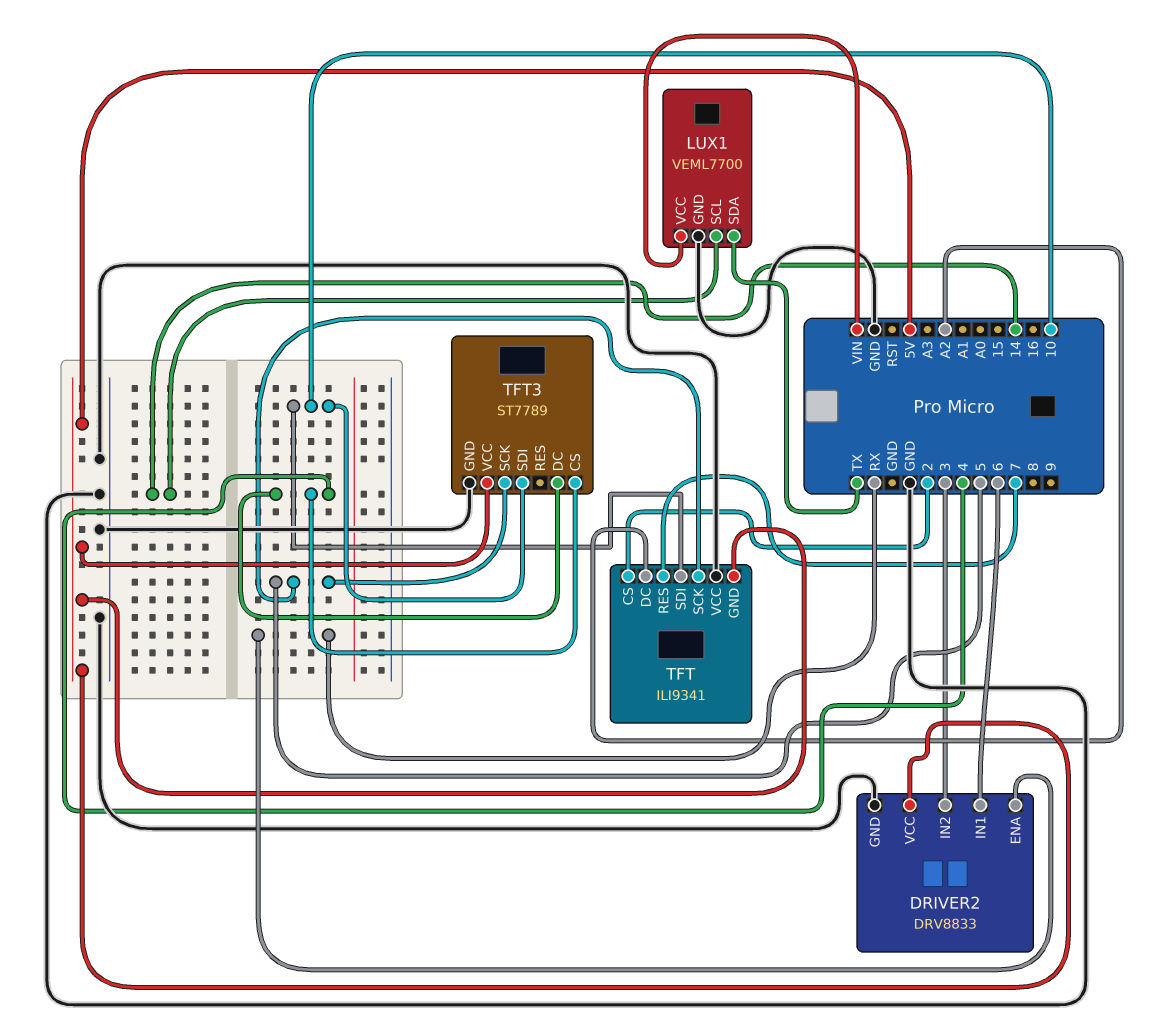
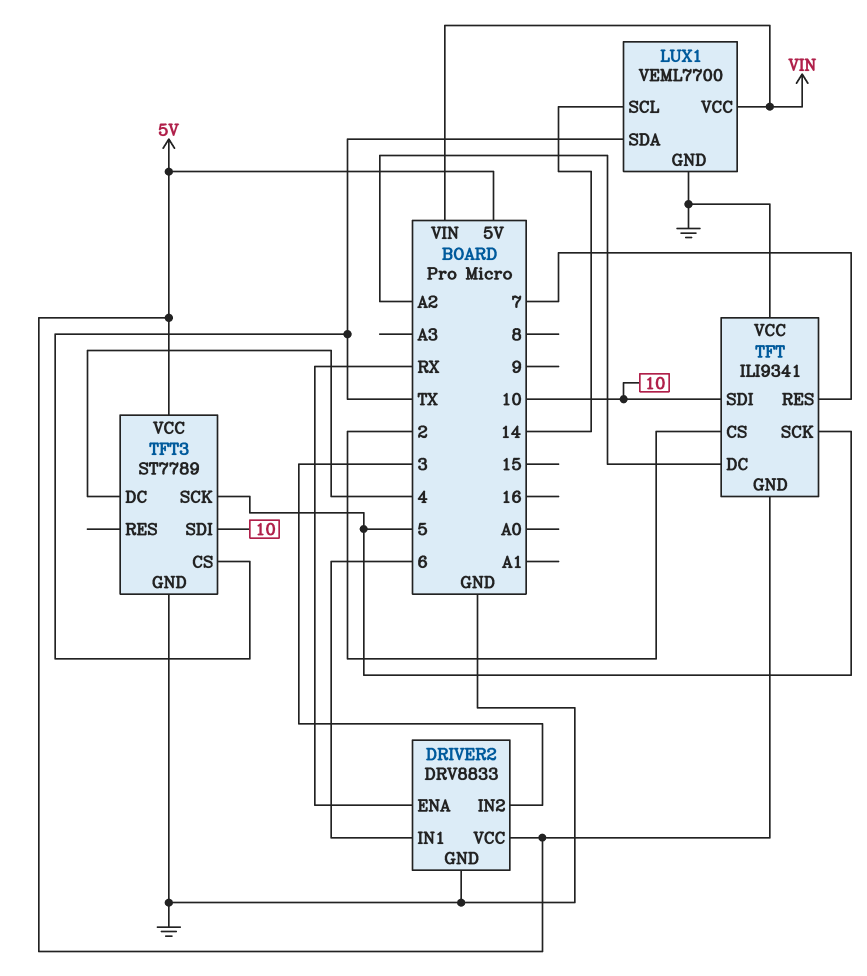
TFT3 pin CS: 4 -> TX

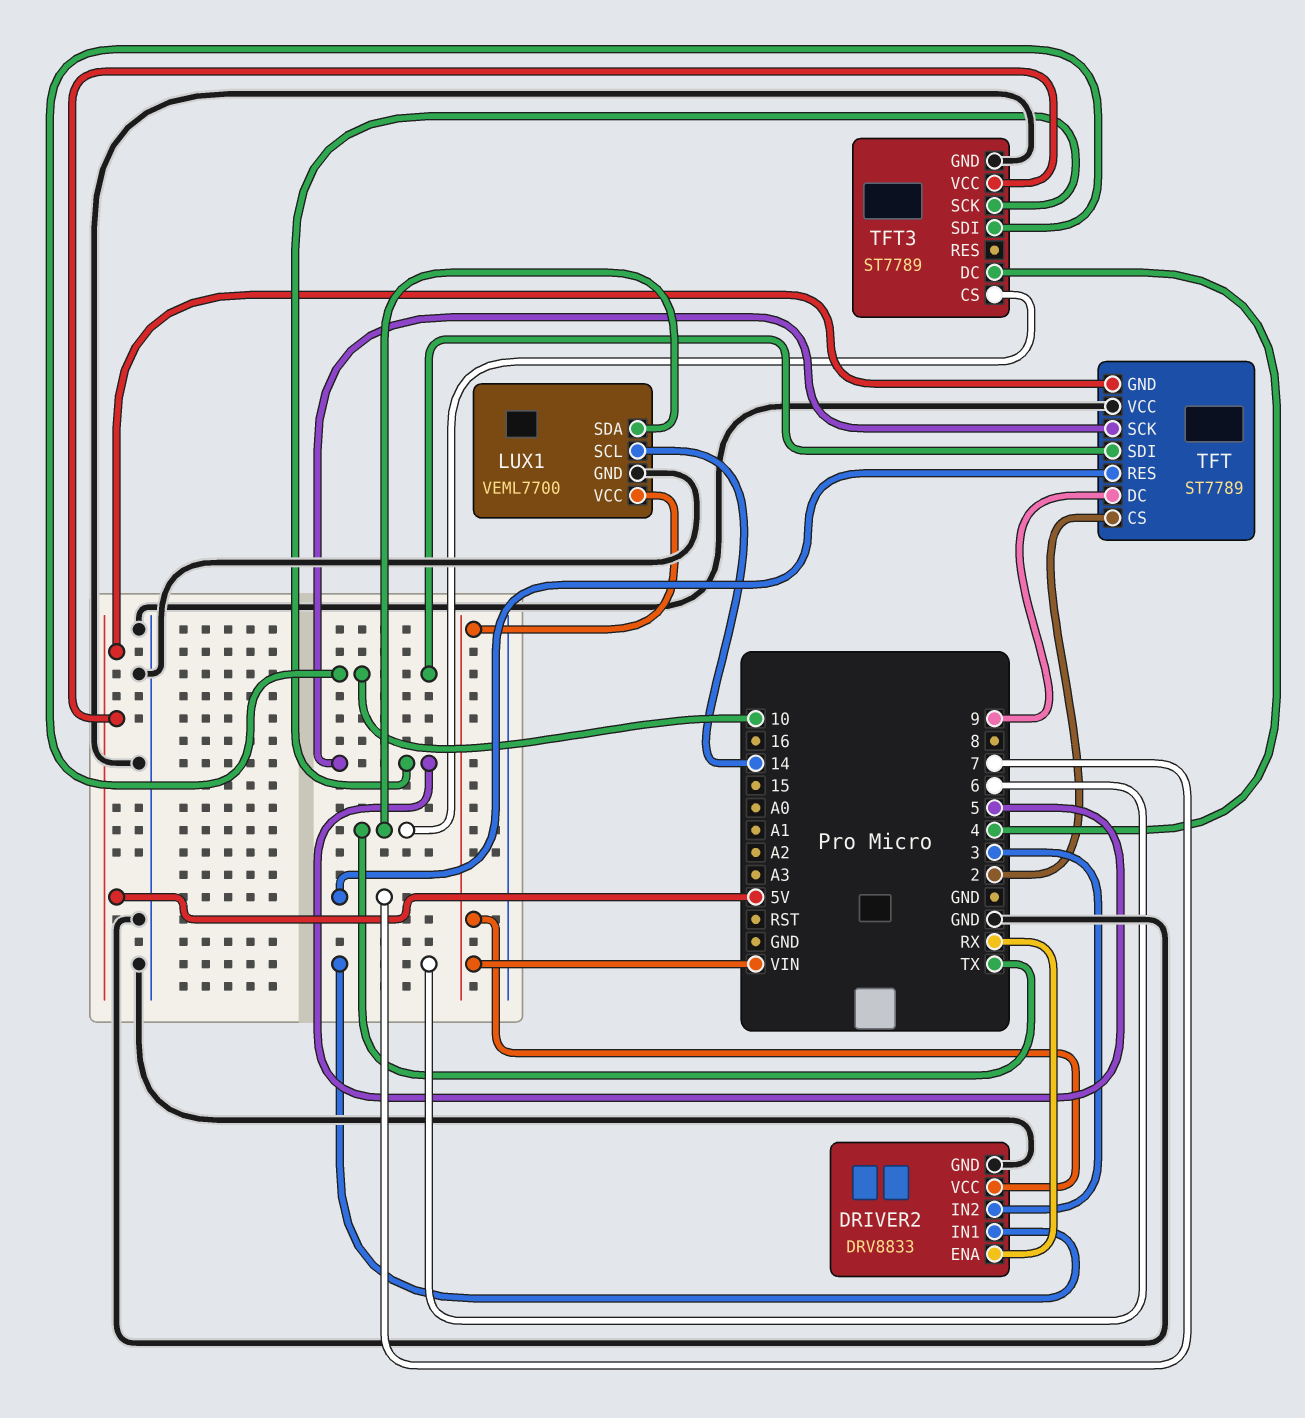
DRIVER2 pin VCC: 5V -> VIN
TFT: ILI9341 -> ST7789
TFT pin DC: A2 -> 9

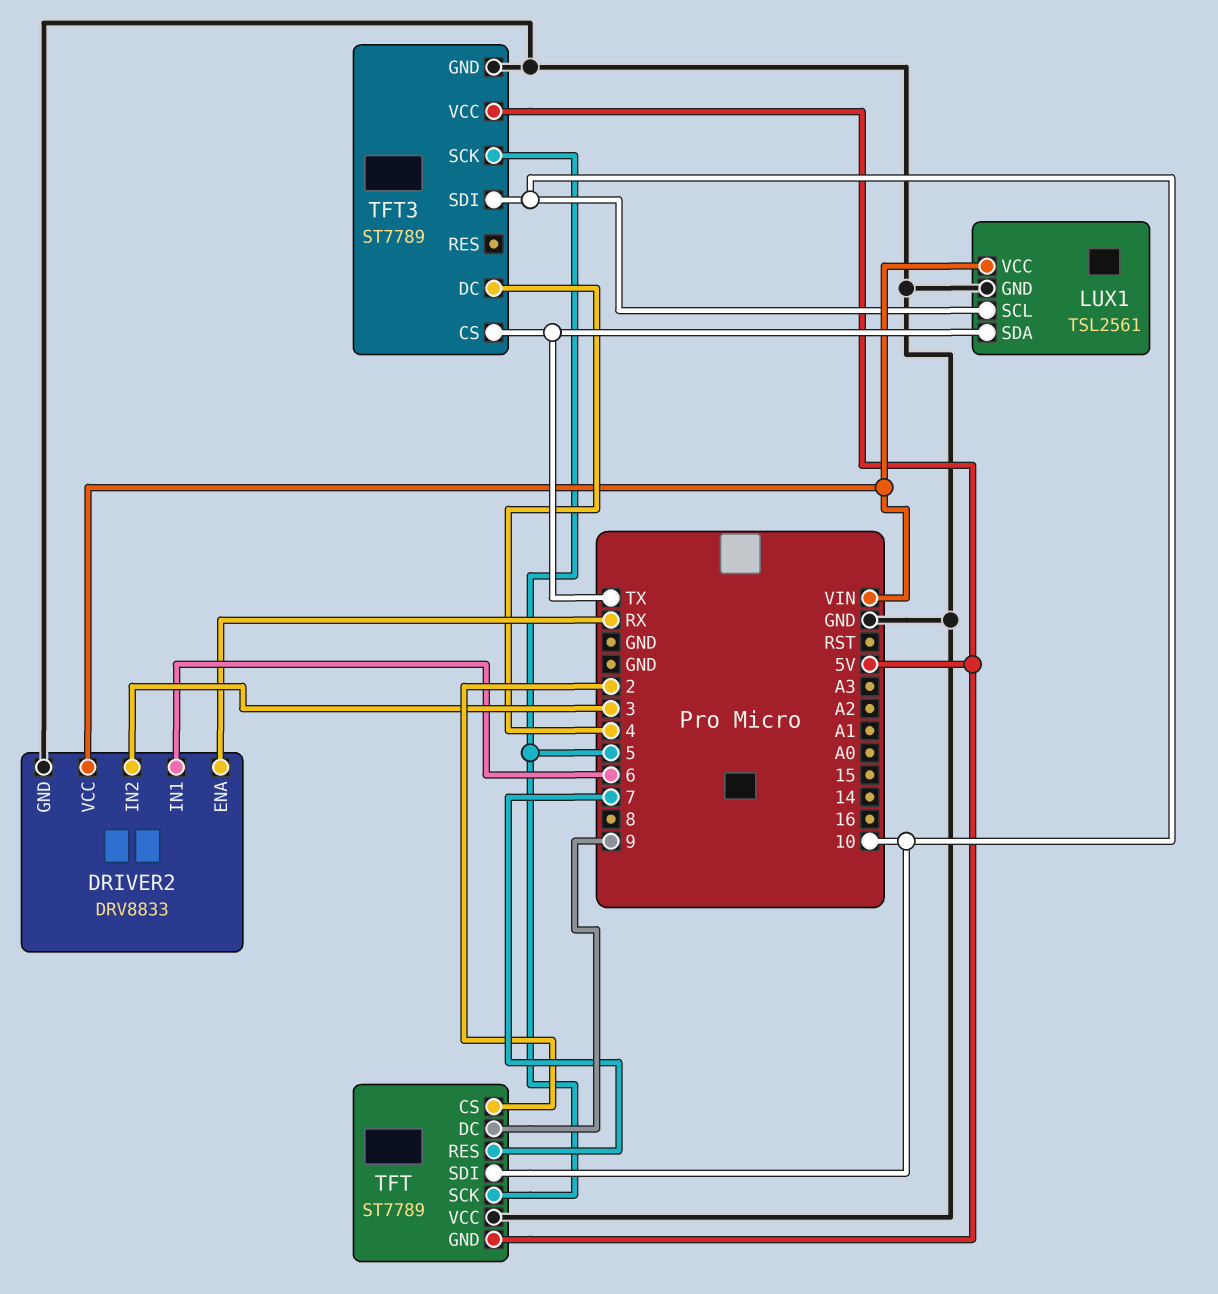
LUX1: VEML7700 -> TSL2561
LUX1 pin SCL: 14 -> 10

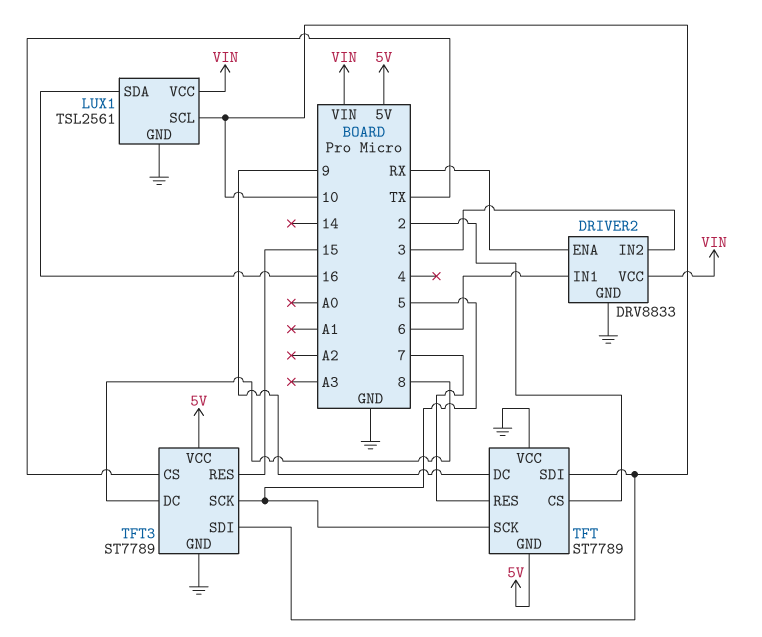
LUX1 pin SDA: TX -> 16
TFT3 pin DC: 4 -> 8
TFT3 pin RES: none -> 15

